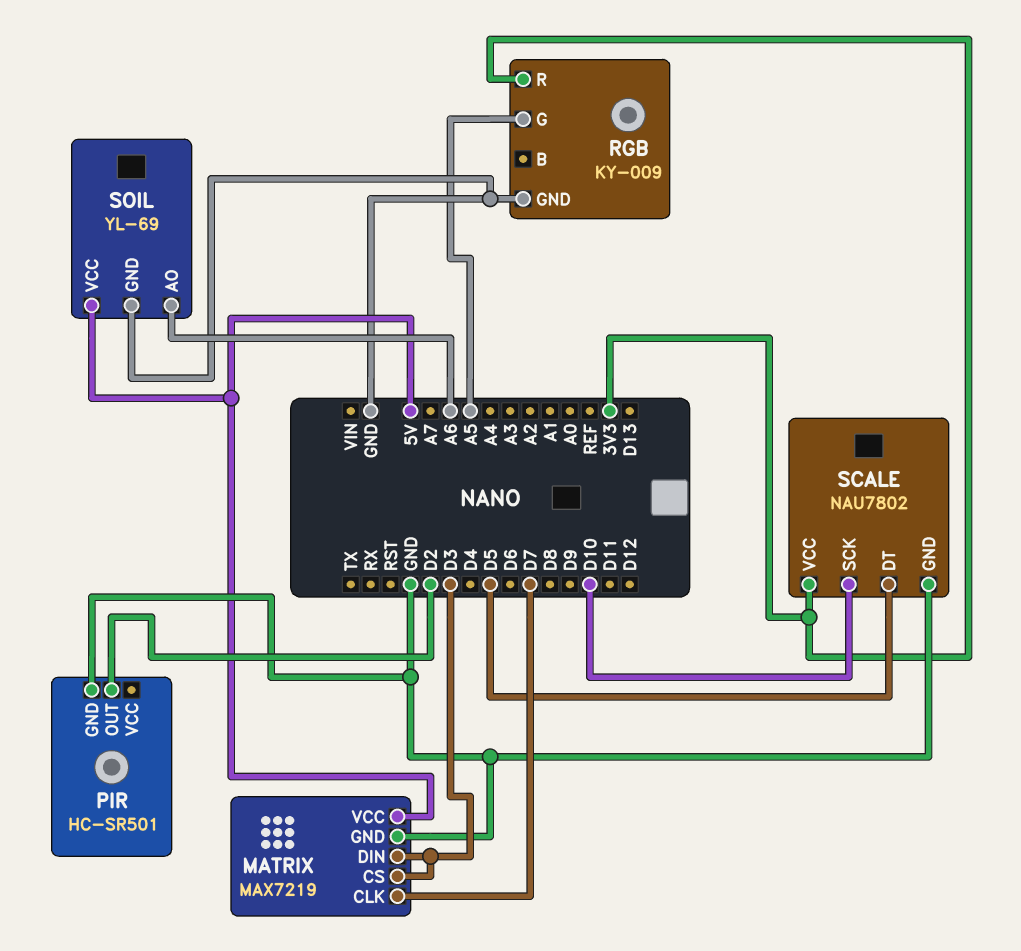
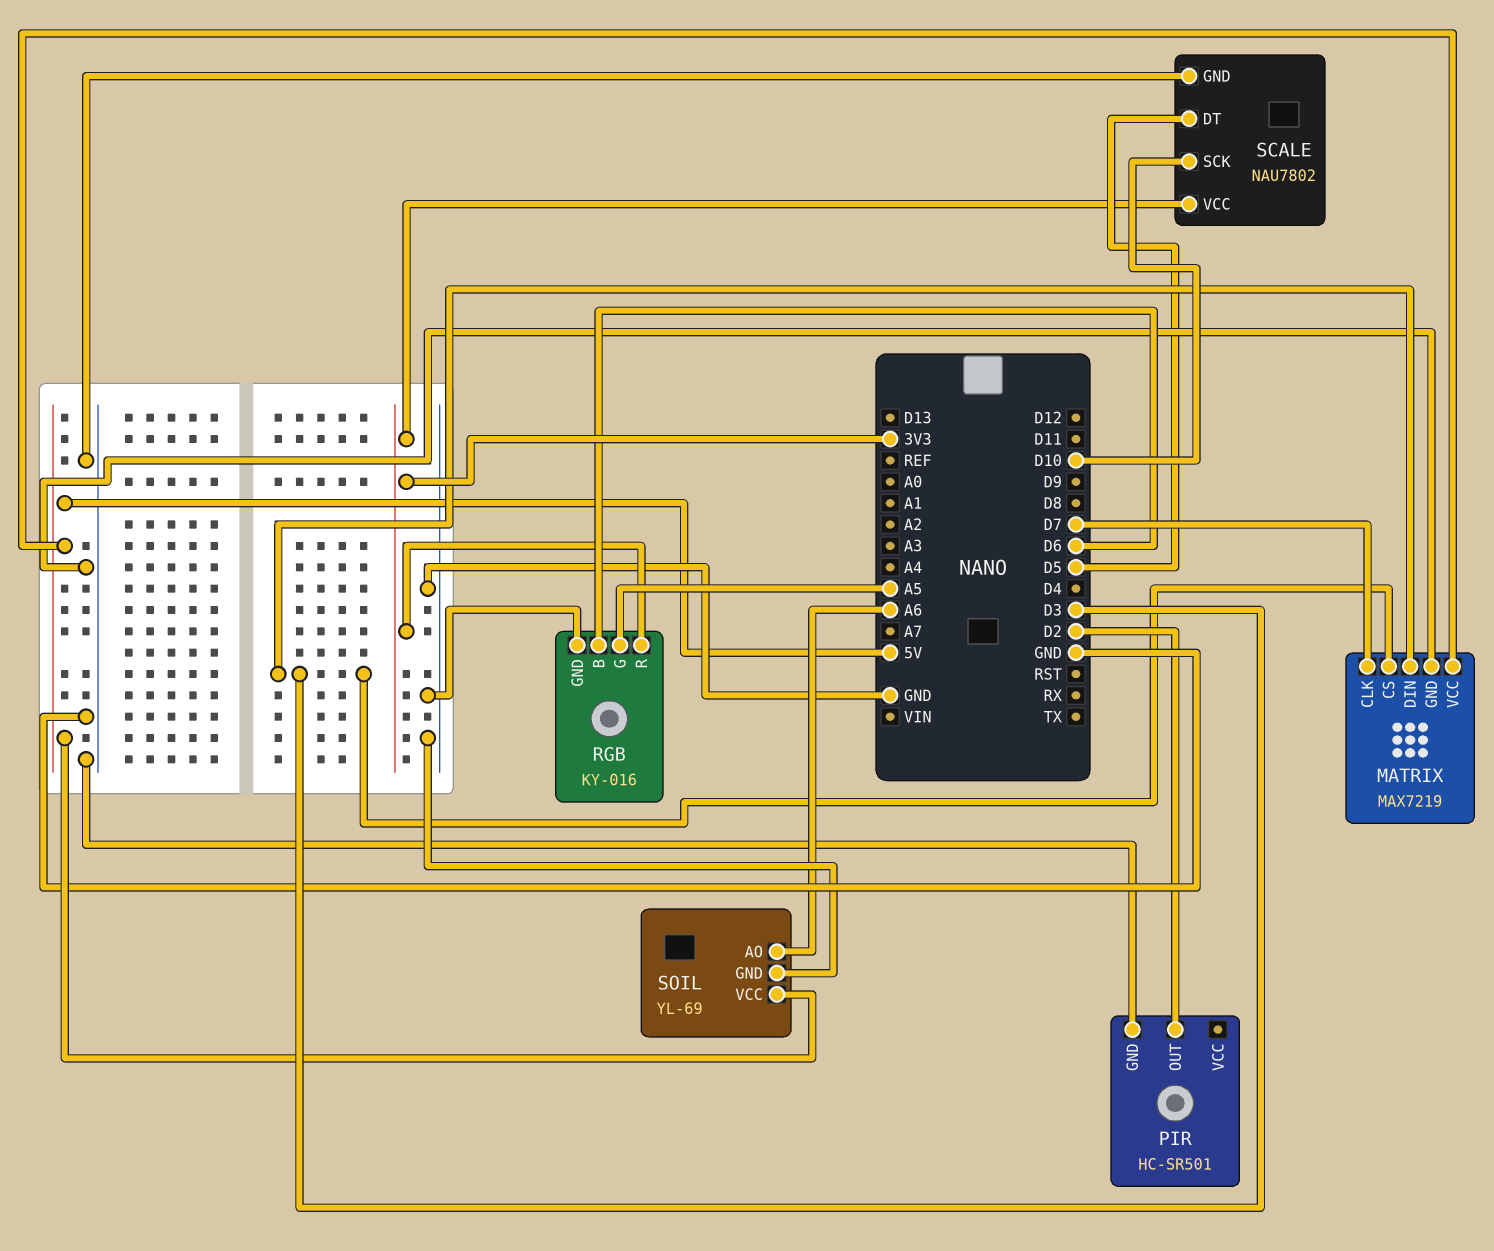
RGB: KY-009 -> KY-016
RGB pin B: none -> D6

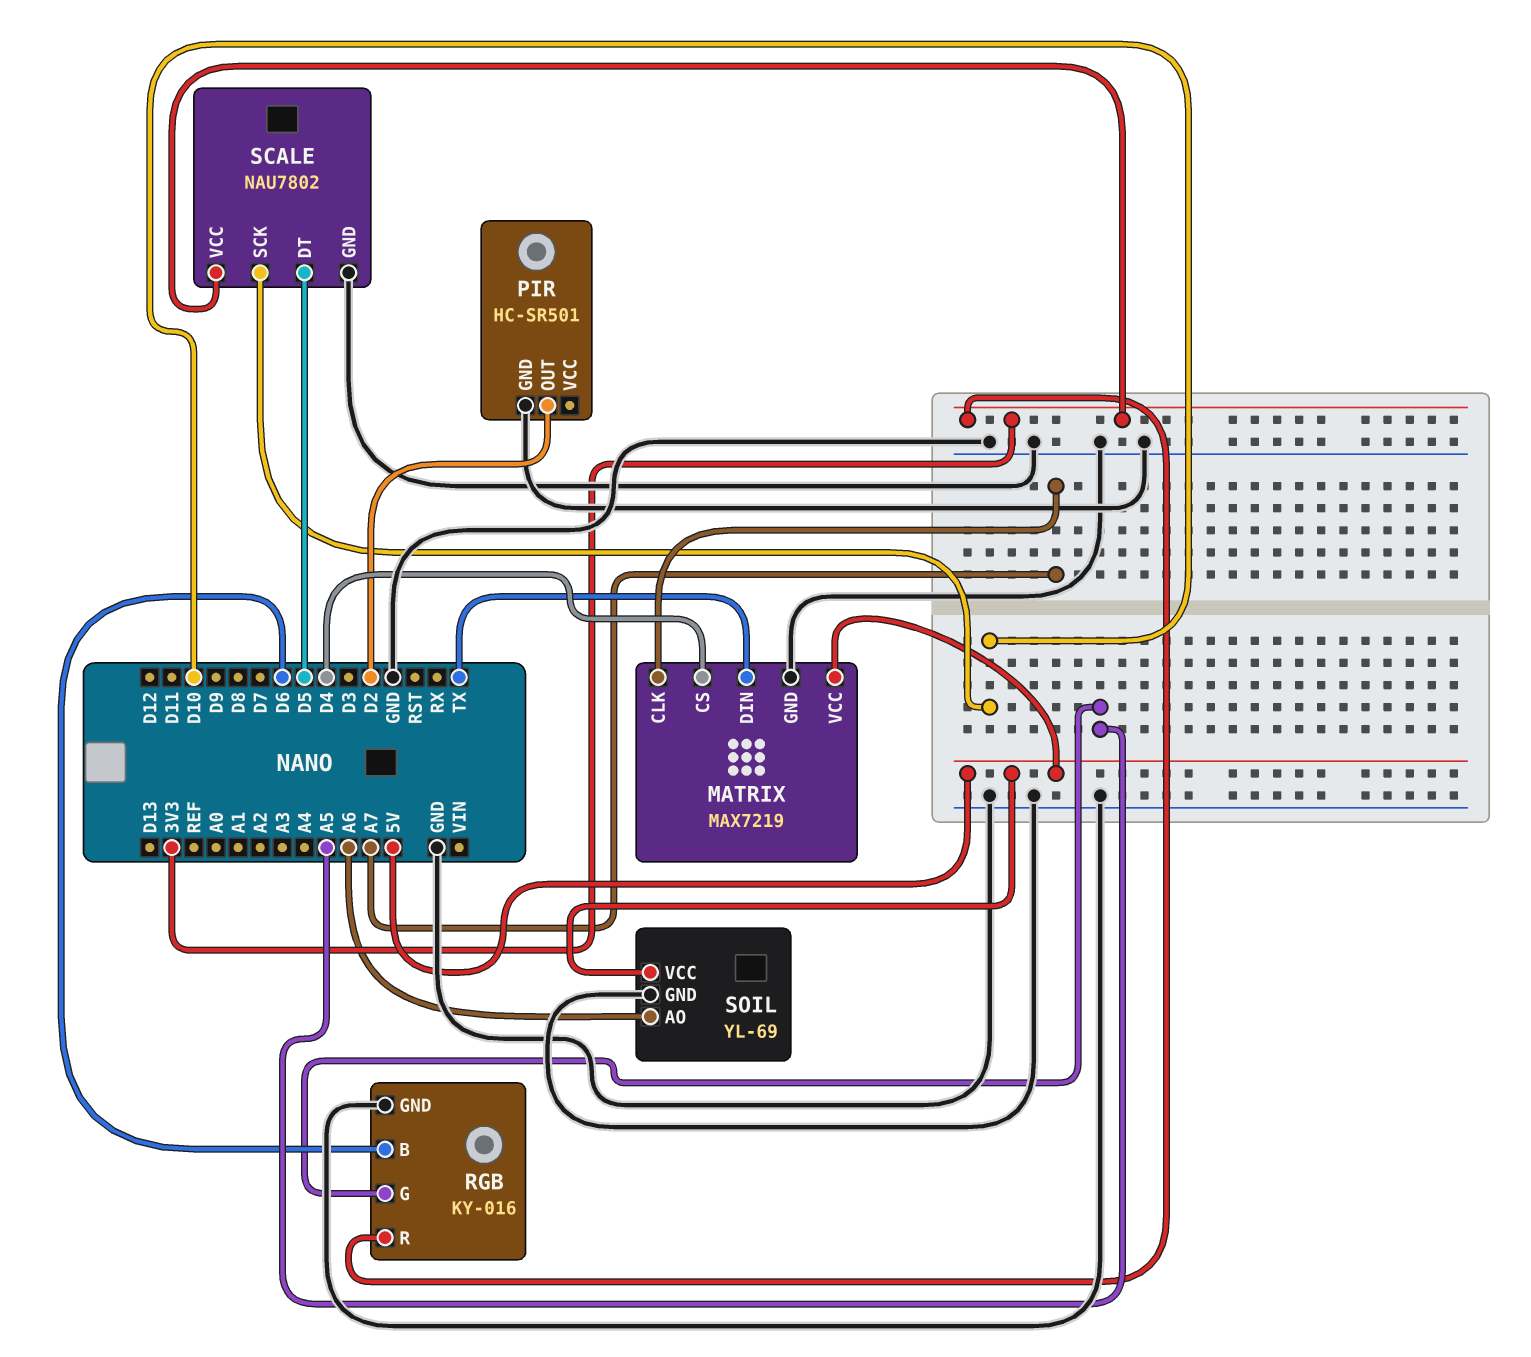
MATRIX pin CLK: D7 -> A7
MATRIX pin CS: D3 -> D4
MATRIX pin DIN: D3 -> TX

